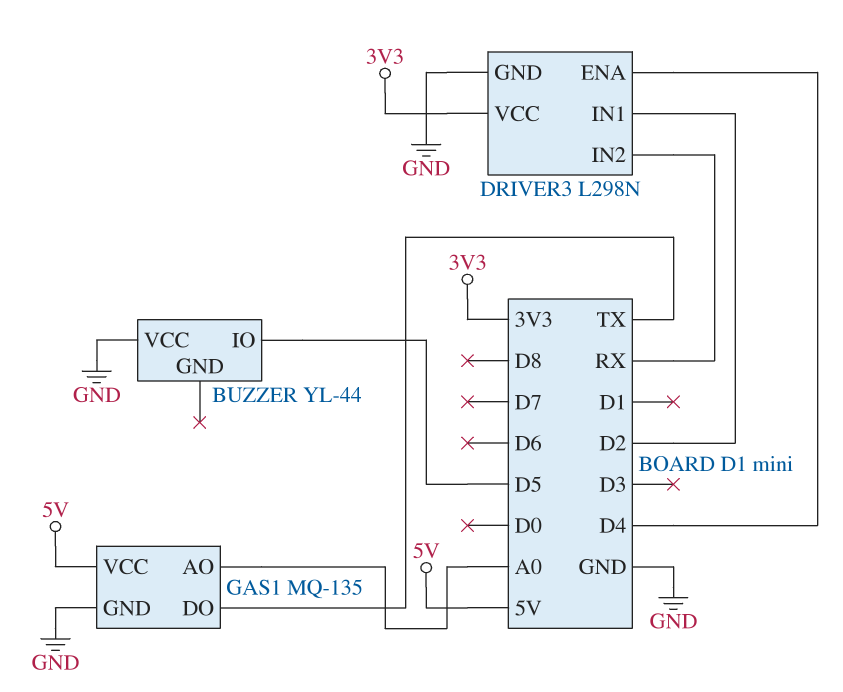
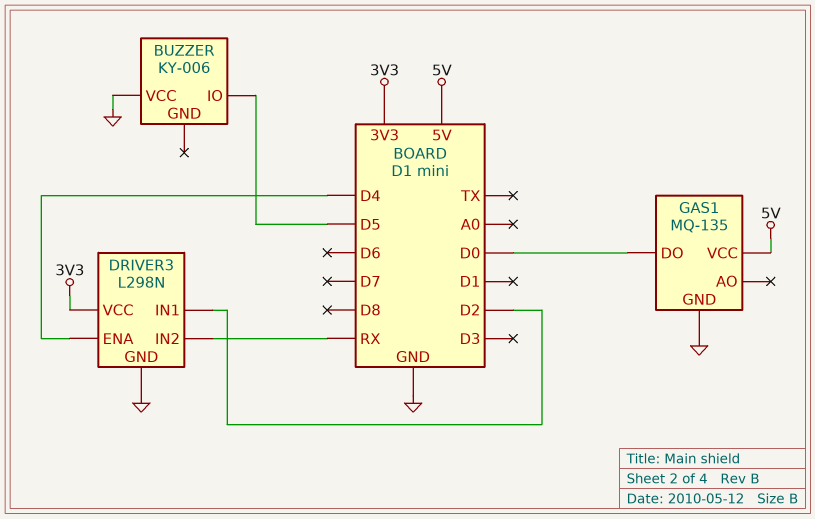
BUZZER: YL-44 -> KY-006
GAS1 pin AO: A0 -> none
GAS1 pin DO: TX -> D0

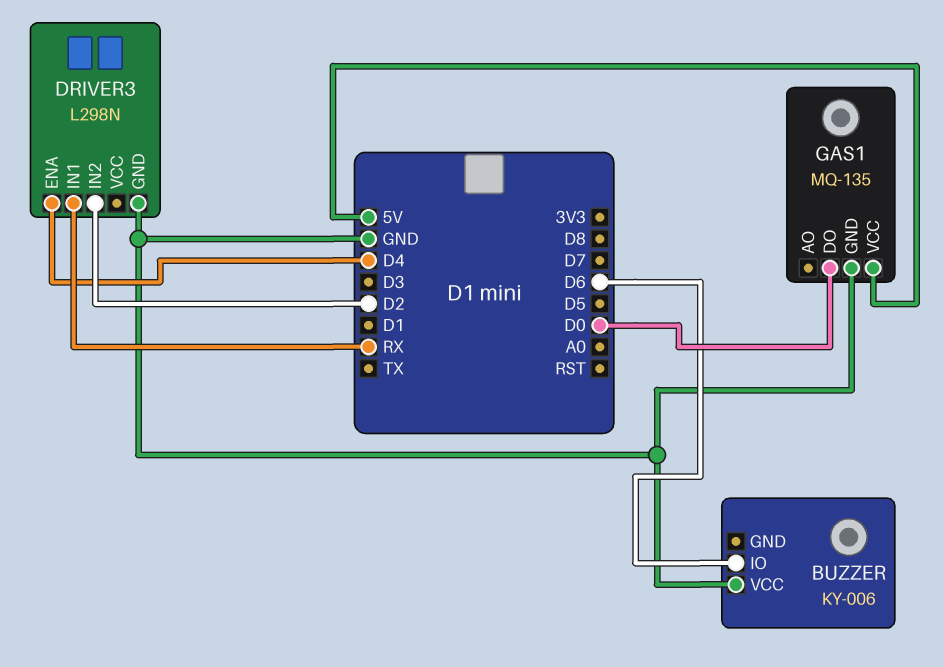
BUZZER pin IO: D5 -> D6
DRIVER3 pin IN1: D2 -> RX
DRIVER3 pin IN2: RX -> D2
DRIVER3 pin VCC: 3V3 -> none

